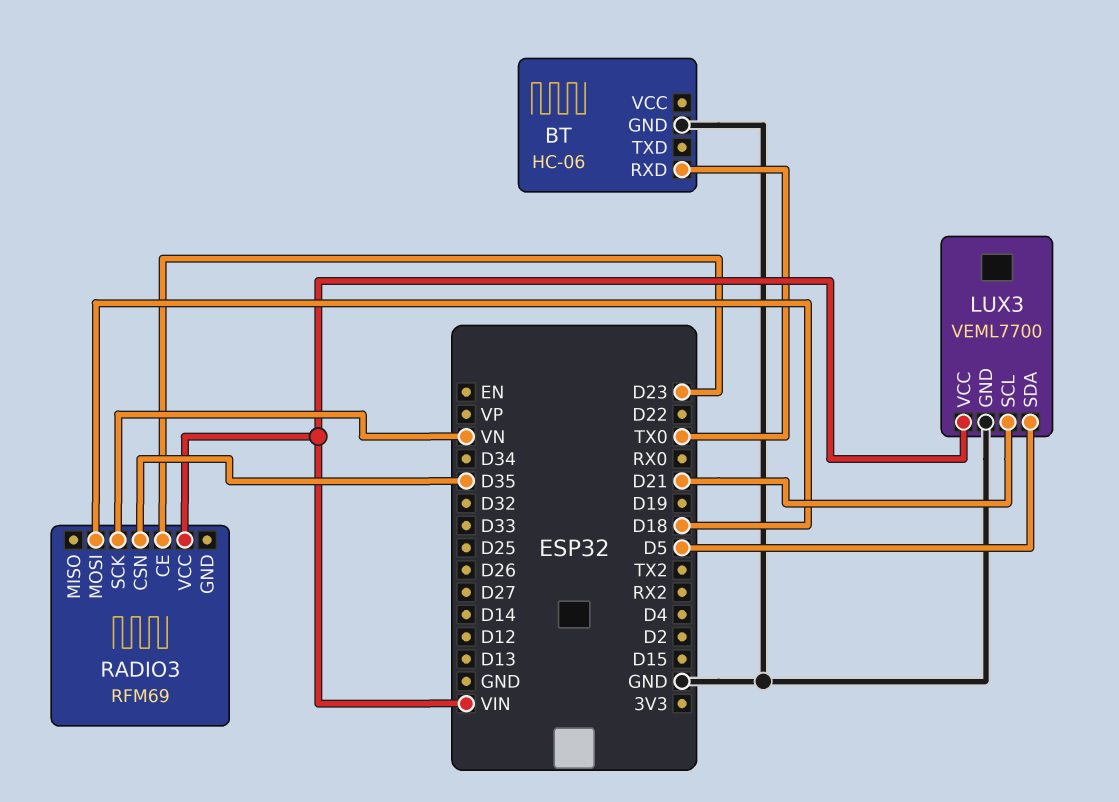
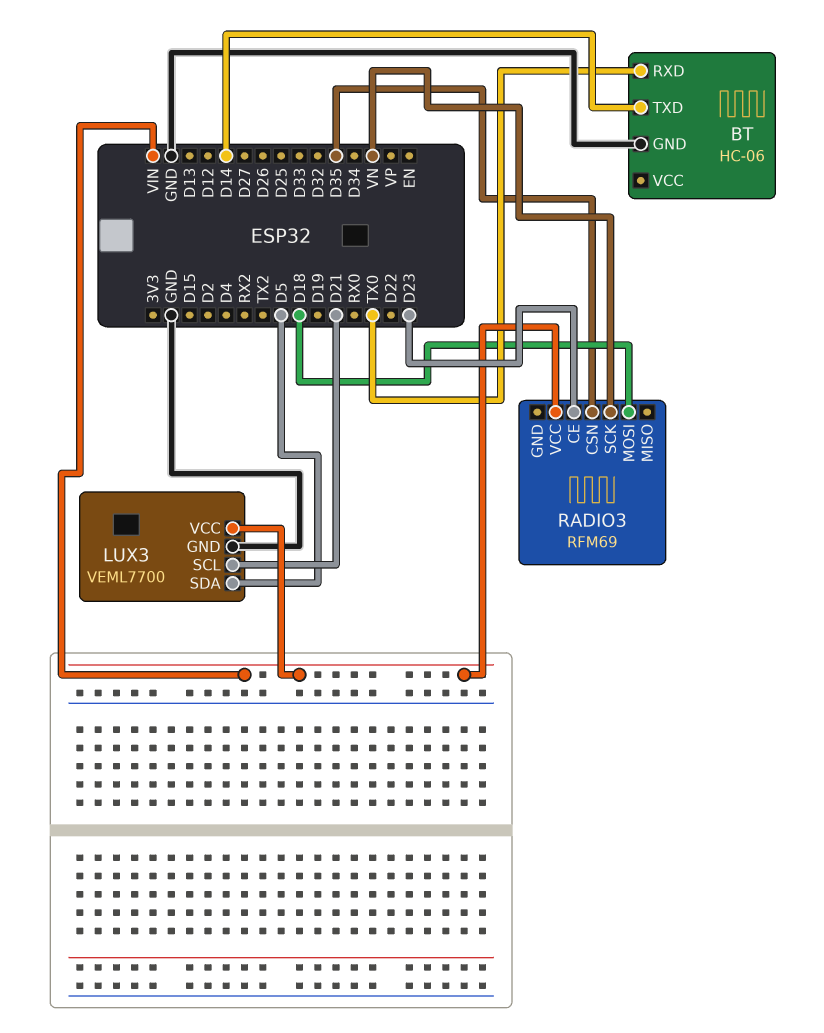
BT pin TXD: none -> D14

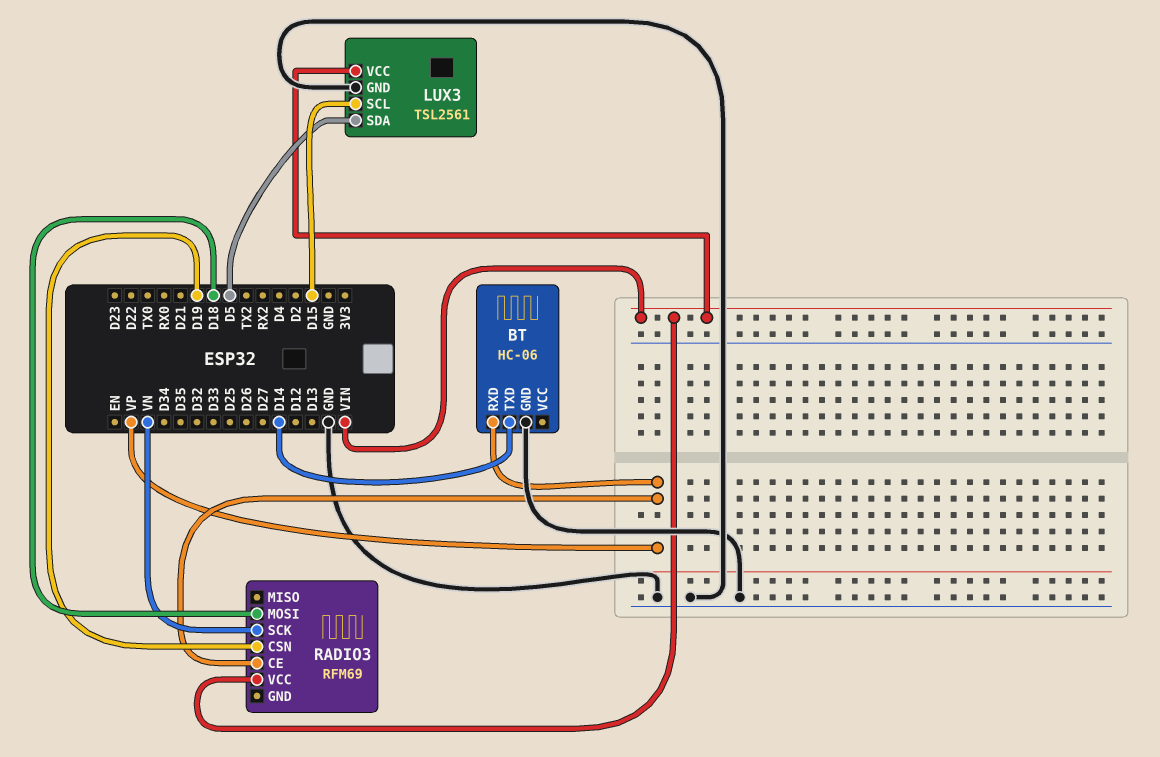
BT pin RXD: TX0 -> VP
LUX3: VEML7700 -> TSL2561
LUX3 pin SCL: D21 -> D15
RADIO3 pin CE: D23 -> VP
RADIO3 pin CSN: D35 -> D19

